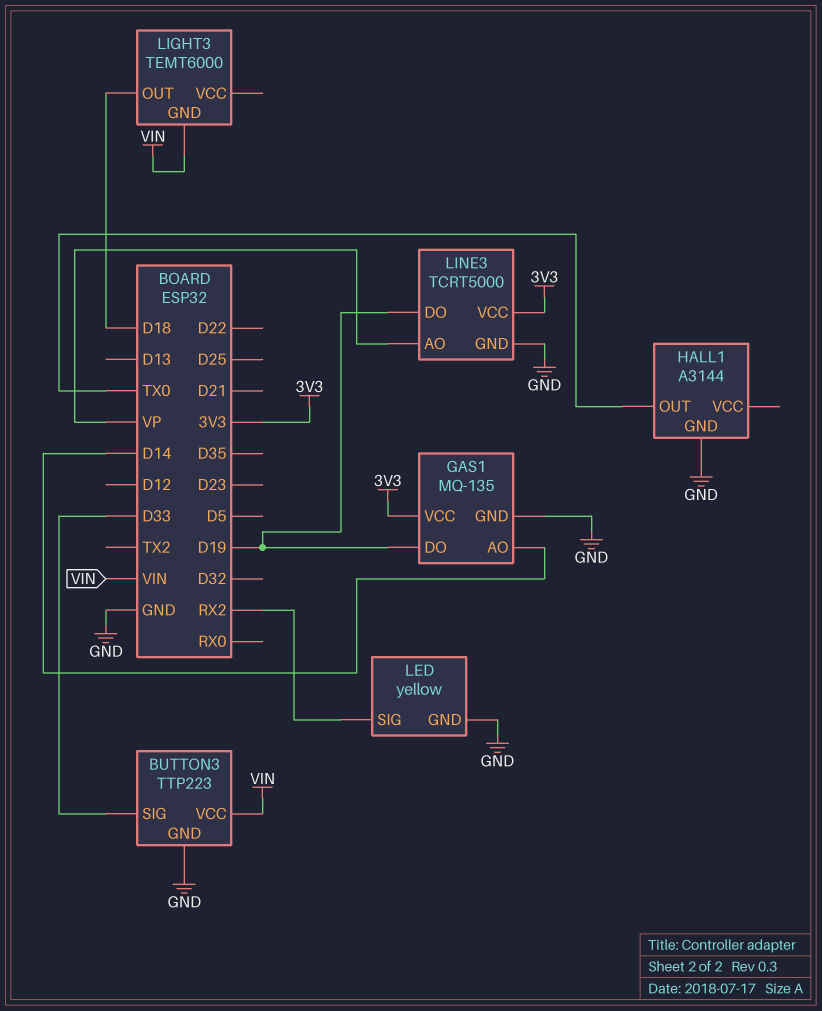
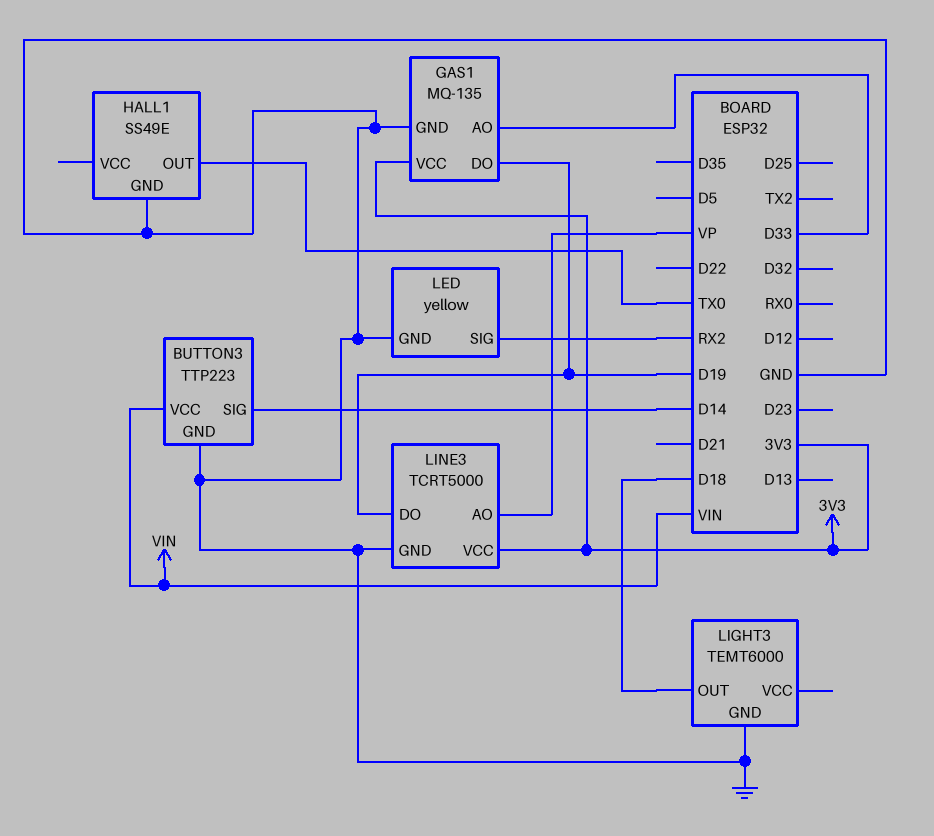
BUTTON3 pin SIG: D33 -> D14
GAS1 pin AO: D14 -> D33
HALL1: A3144 -> SS49E
LIGHT3 pin GND: VIN -> GND

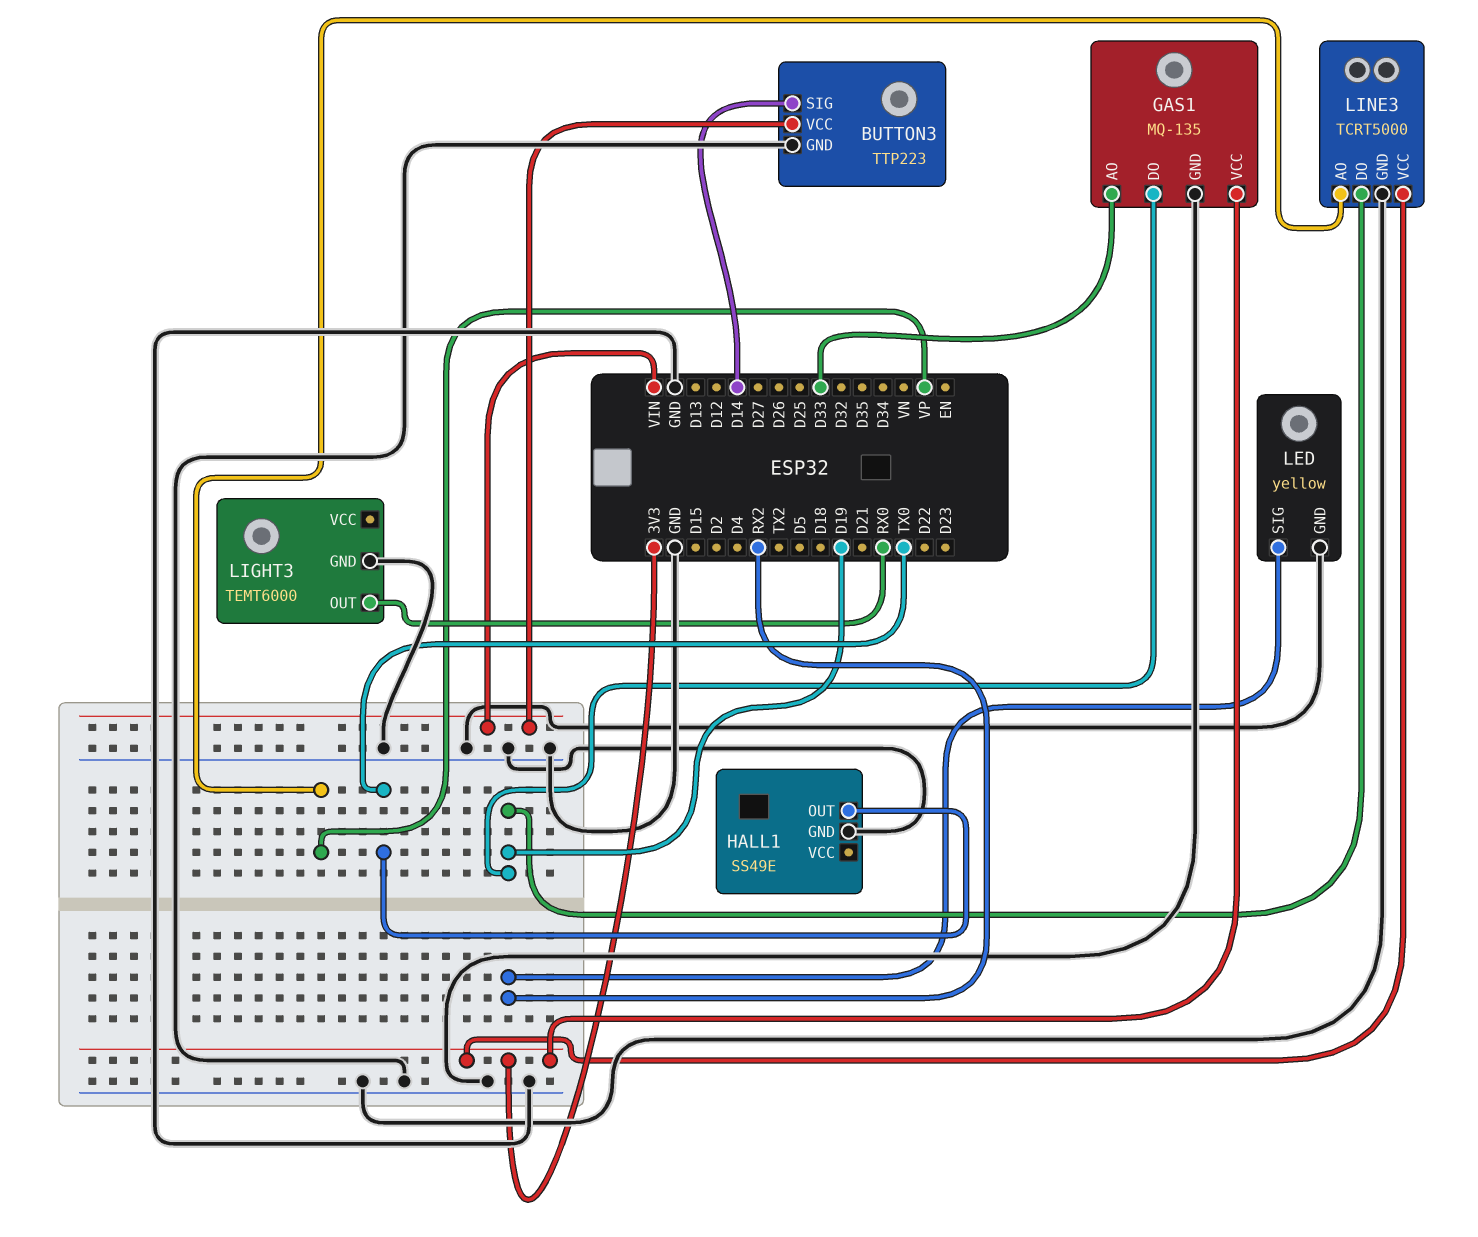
LIGHT3 pin OUT: D18 -> RX0

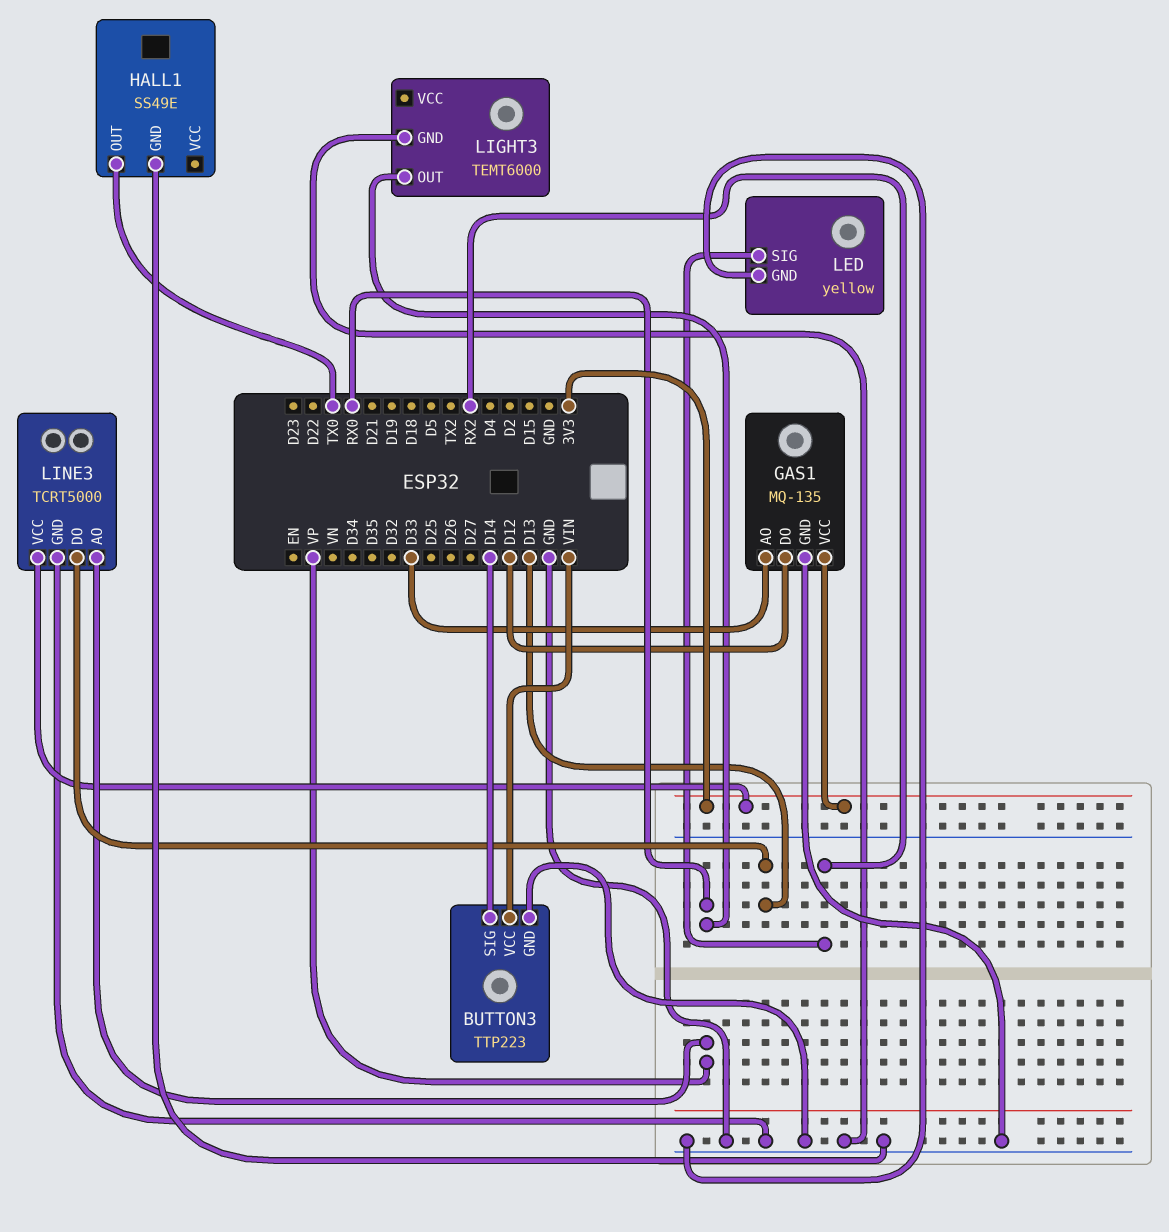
GAS1 pin DO: D19 -> D12
LINE3 pin DO: D19 -> D13

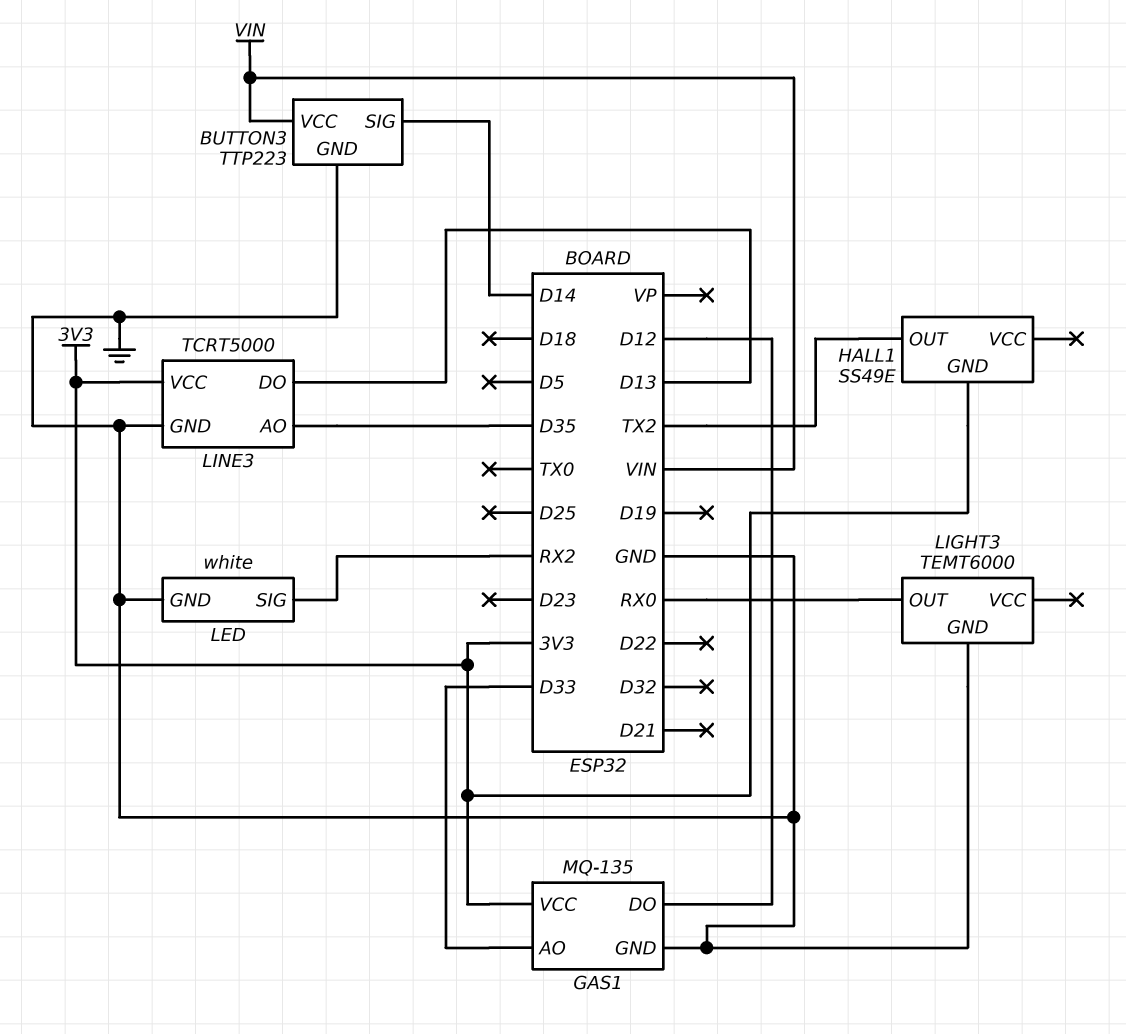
HALL1 pin GND: GND -> 3V3
HALL1 pin OUT: TX0 -> TX2
LED: yellow -> white
LINE3 pin AO: VP -> D35

